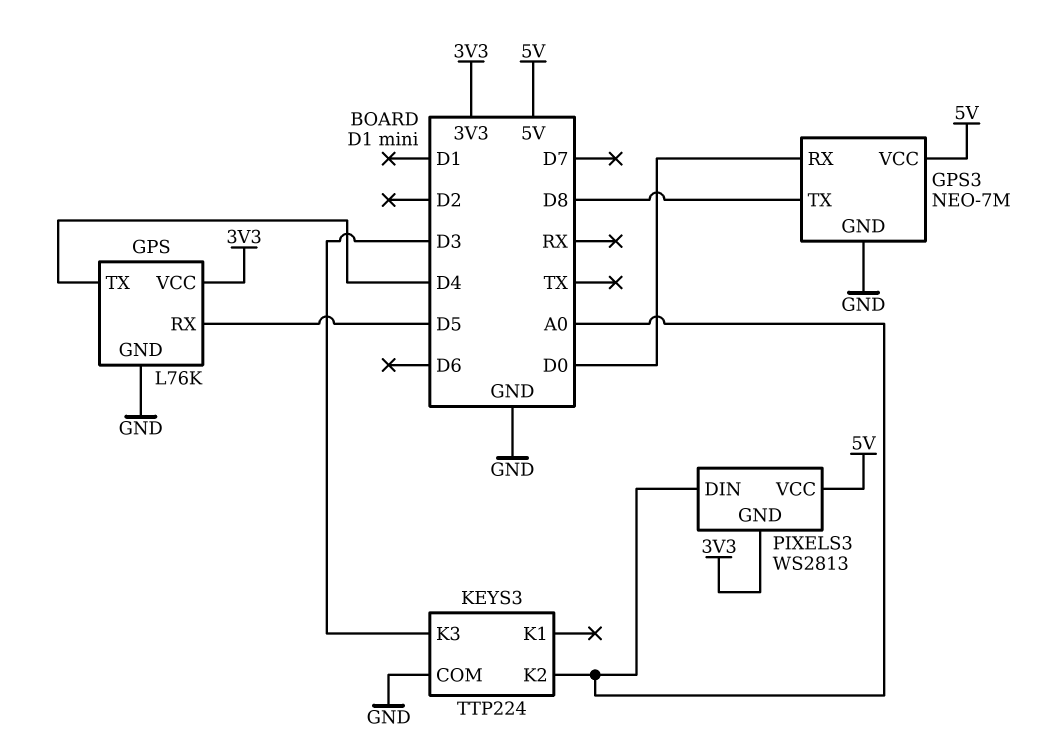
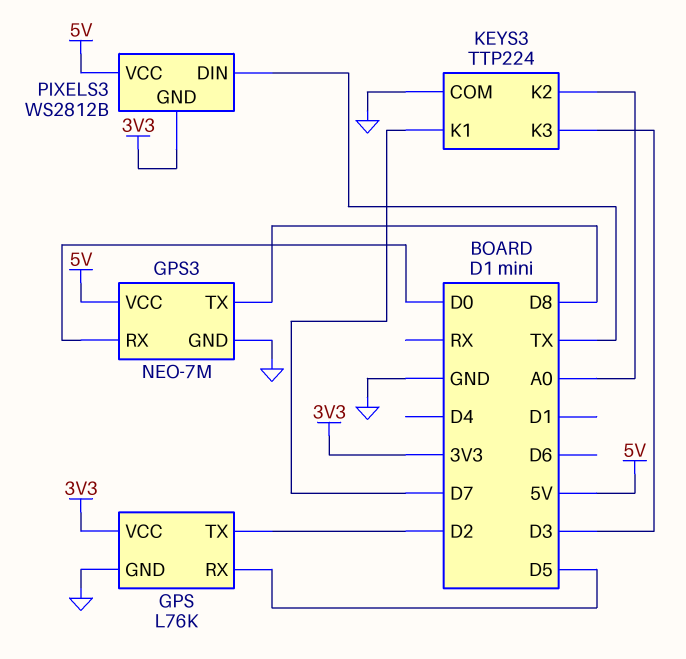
GPS pin TX: D4 -> D2
KEYS3 pin K1: none -> D7
PIXELS3: WS2813 -> WS2812B
PIXELS3 pin DIN: A0 -> TX

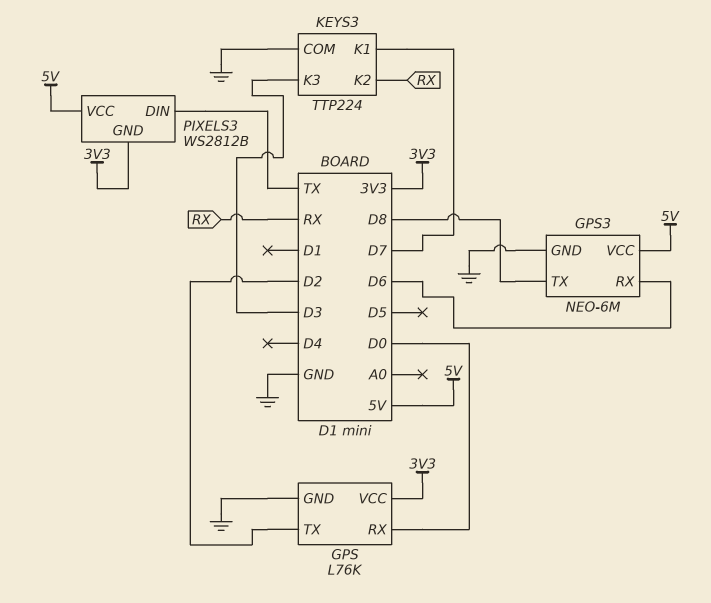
GPS pin RX: D5 -> D0
GPS3: NEO-7M -> NEO-6M
GPS3 pin RX: D0 -> D6
KEYS3 pin K2: A0 -> RX

